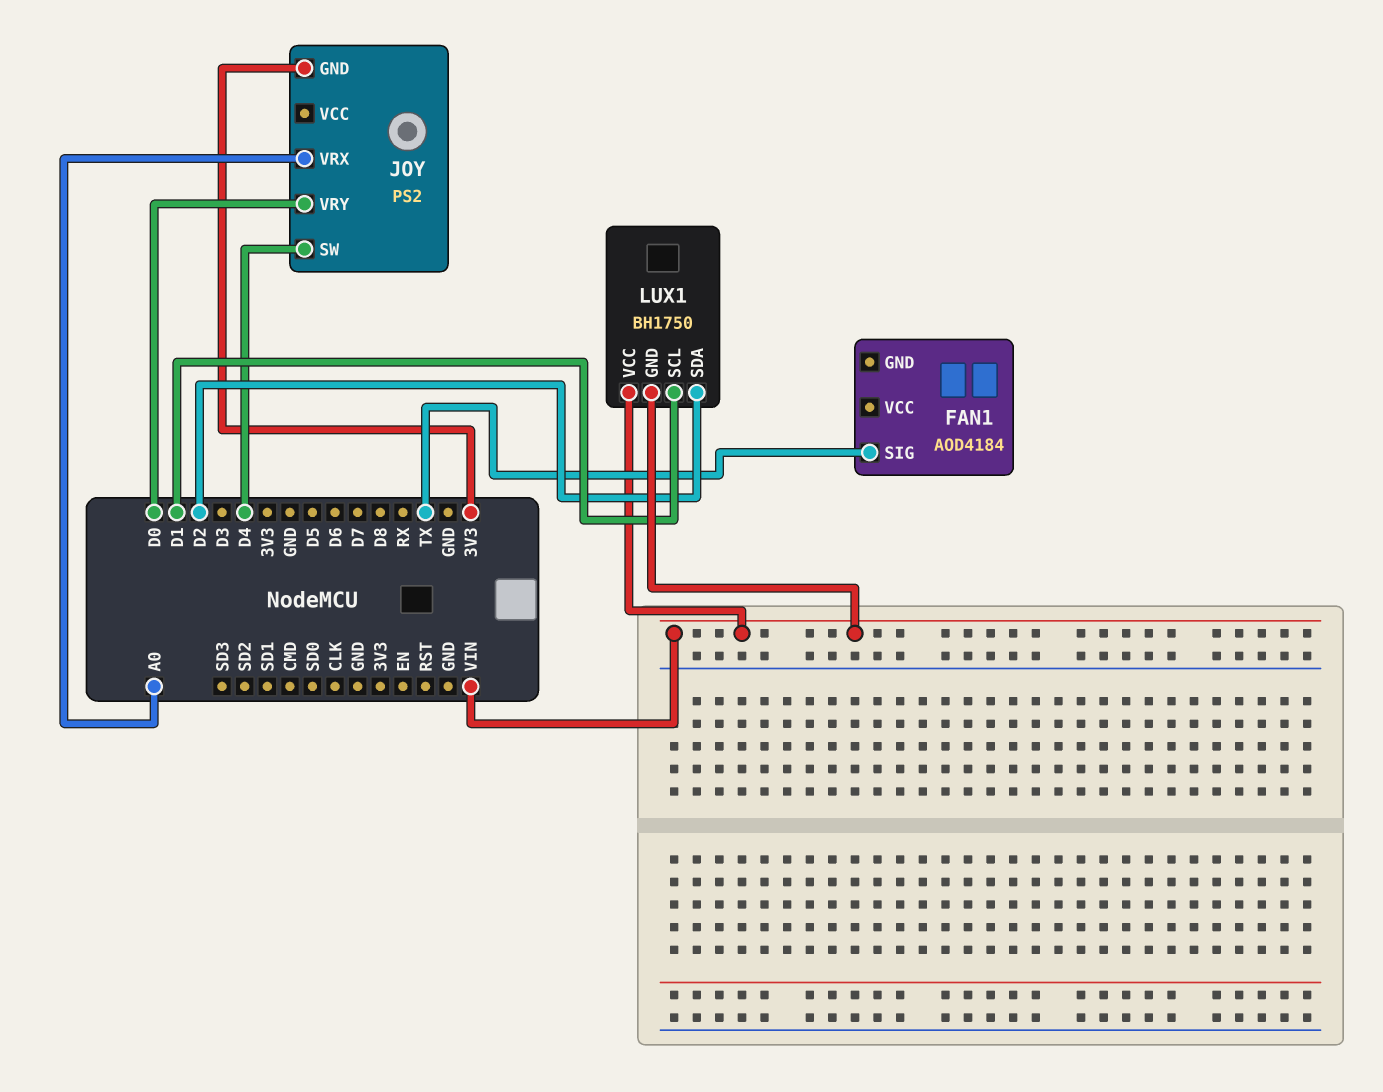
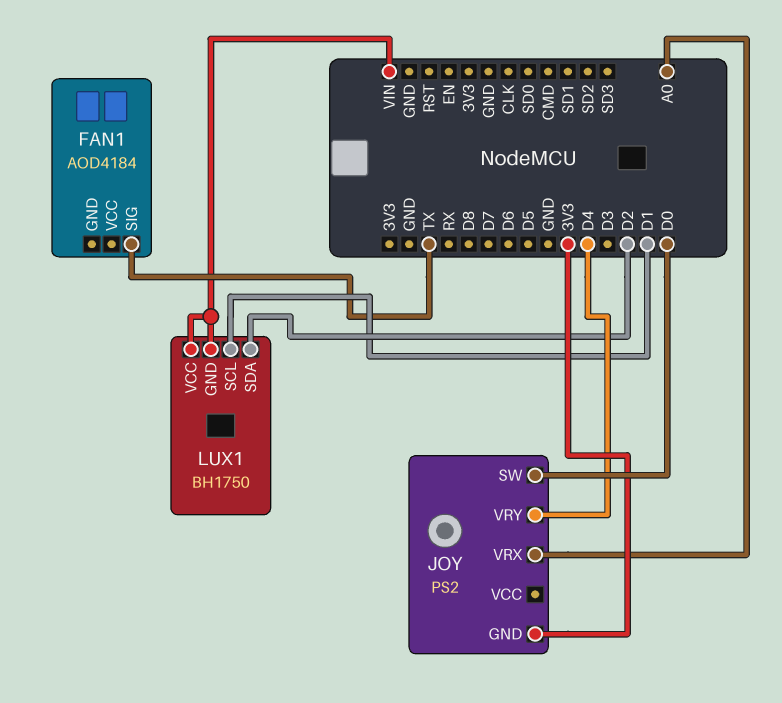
JOY pin SW: D4 -> D0
JOY pin VRY: D0 -> D4

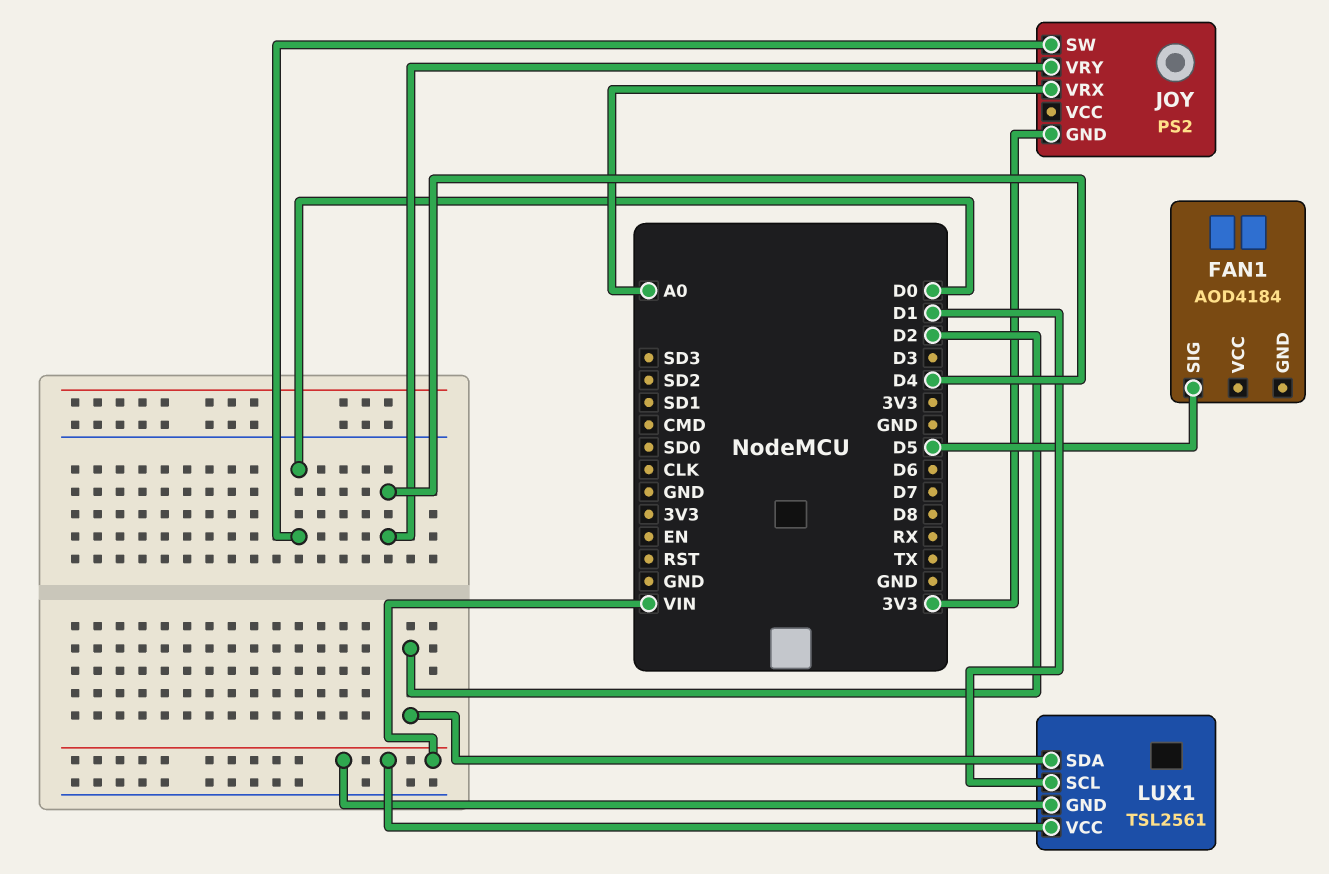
FAN1 pin SIG: TX -> D5
LUX1: BH1750 -> TSL2561

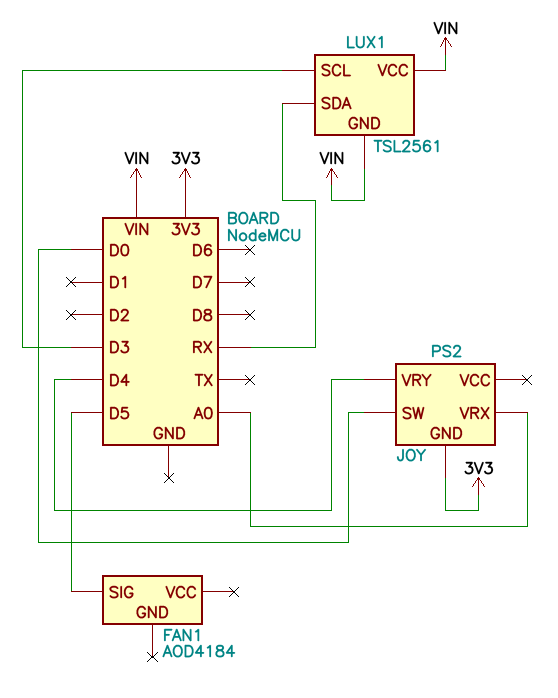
LUX1 pin SCL: D1 -> D3
LUX1 pin SDA: D2 -> RX

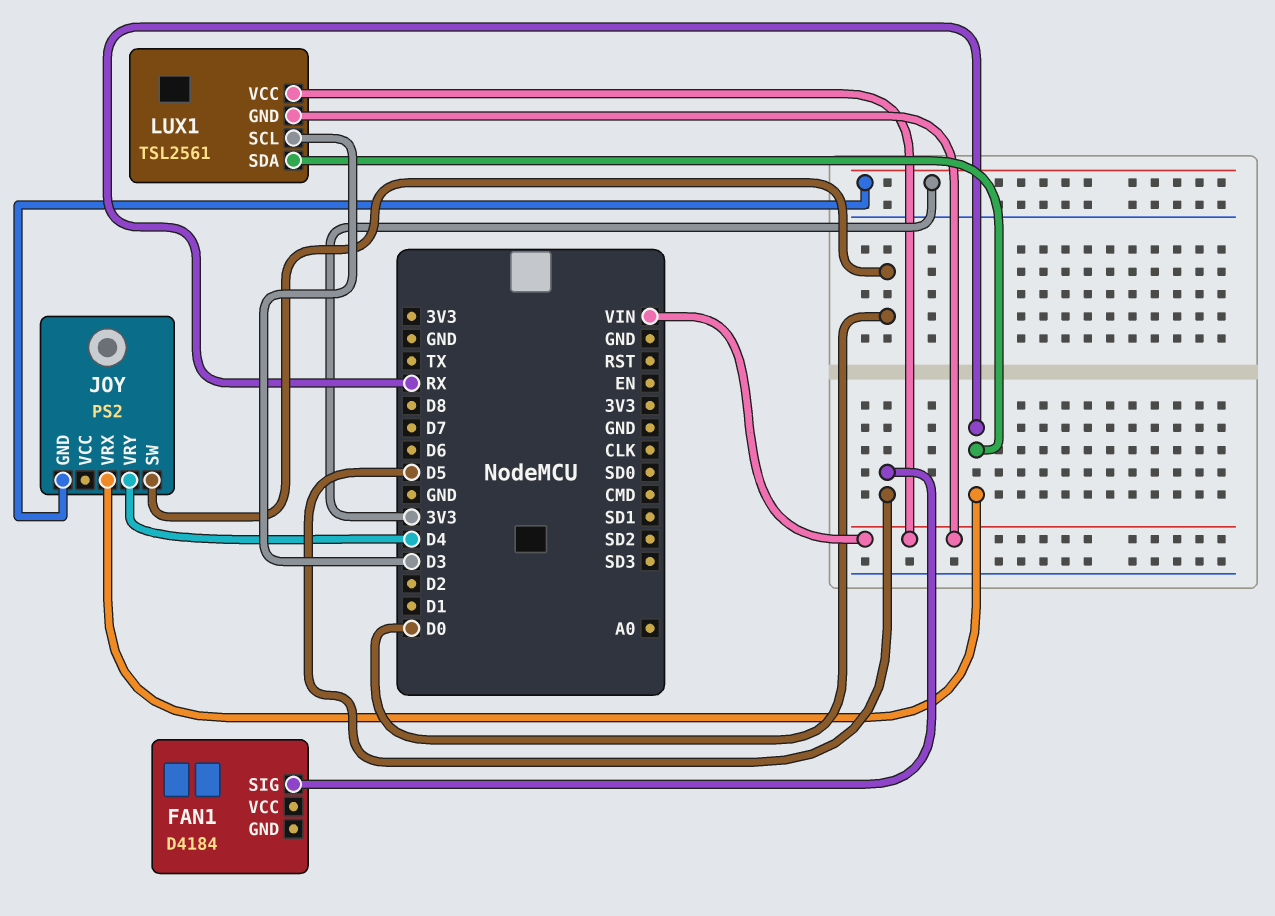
FAN1: AOD4184 -> D4184
JOY pin VRX: A0 -> RX

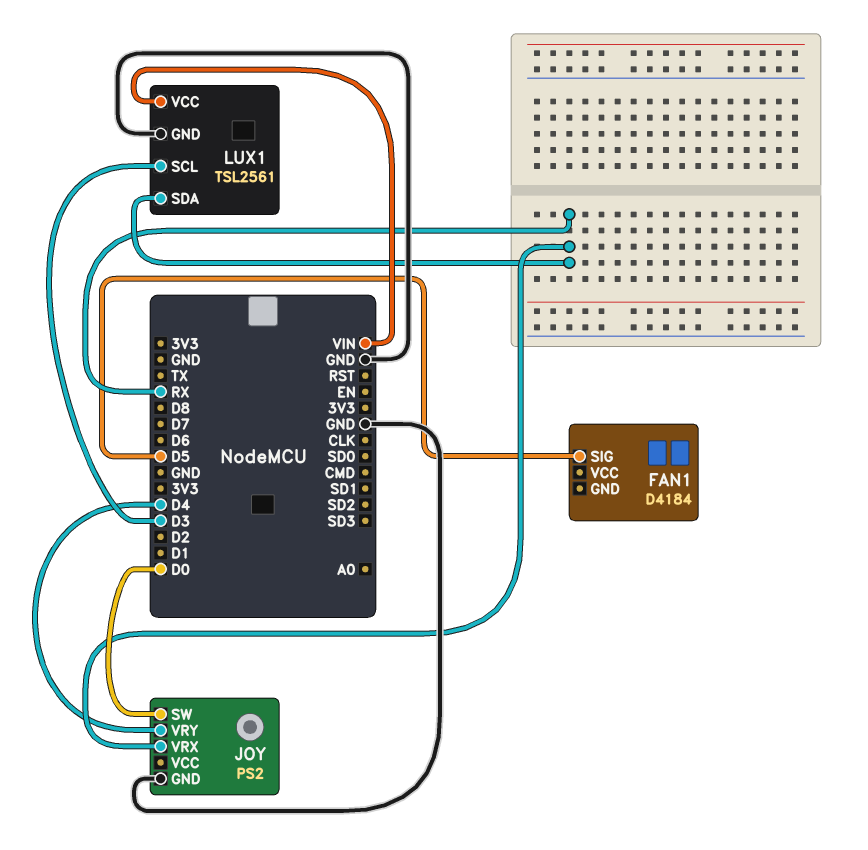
JOY pin GND: 3V3 -> GND
LUX1 pin GND: VIN -> GND

